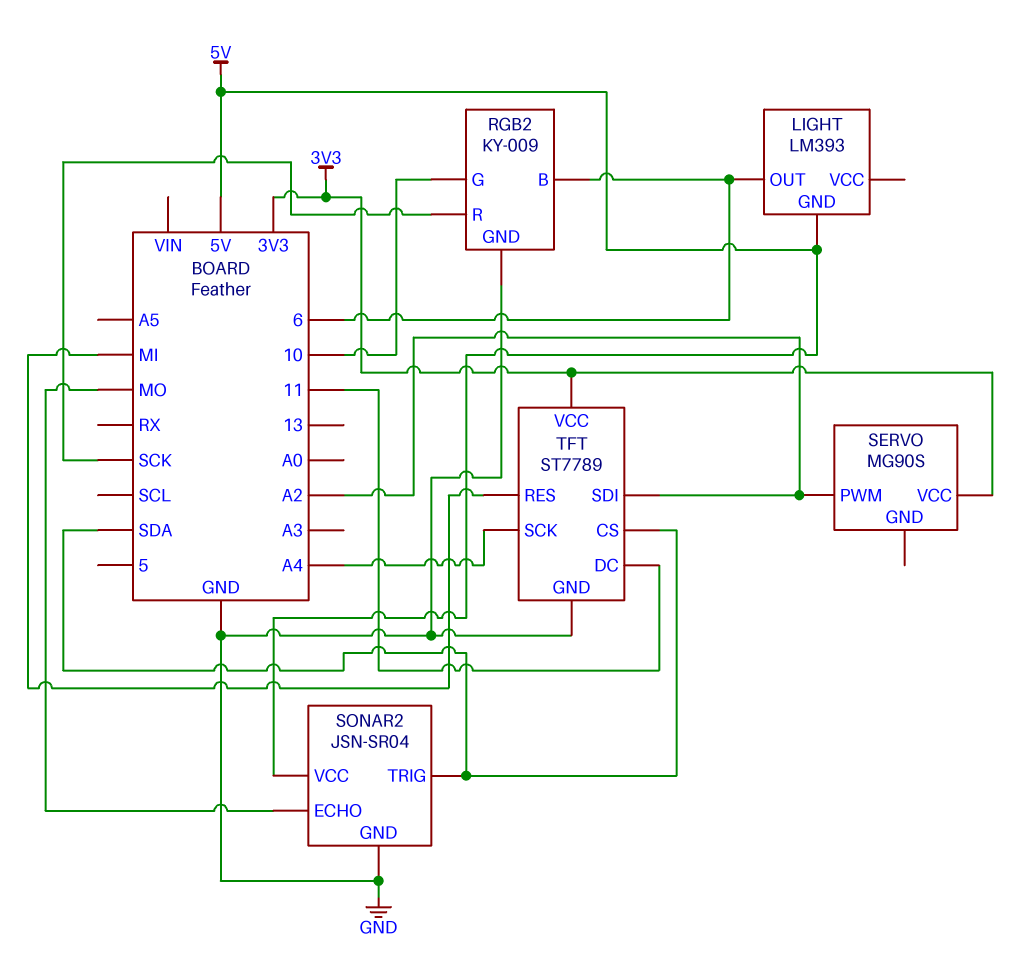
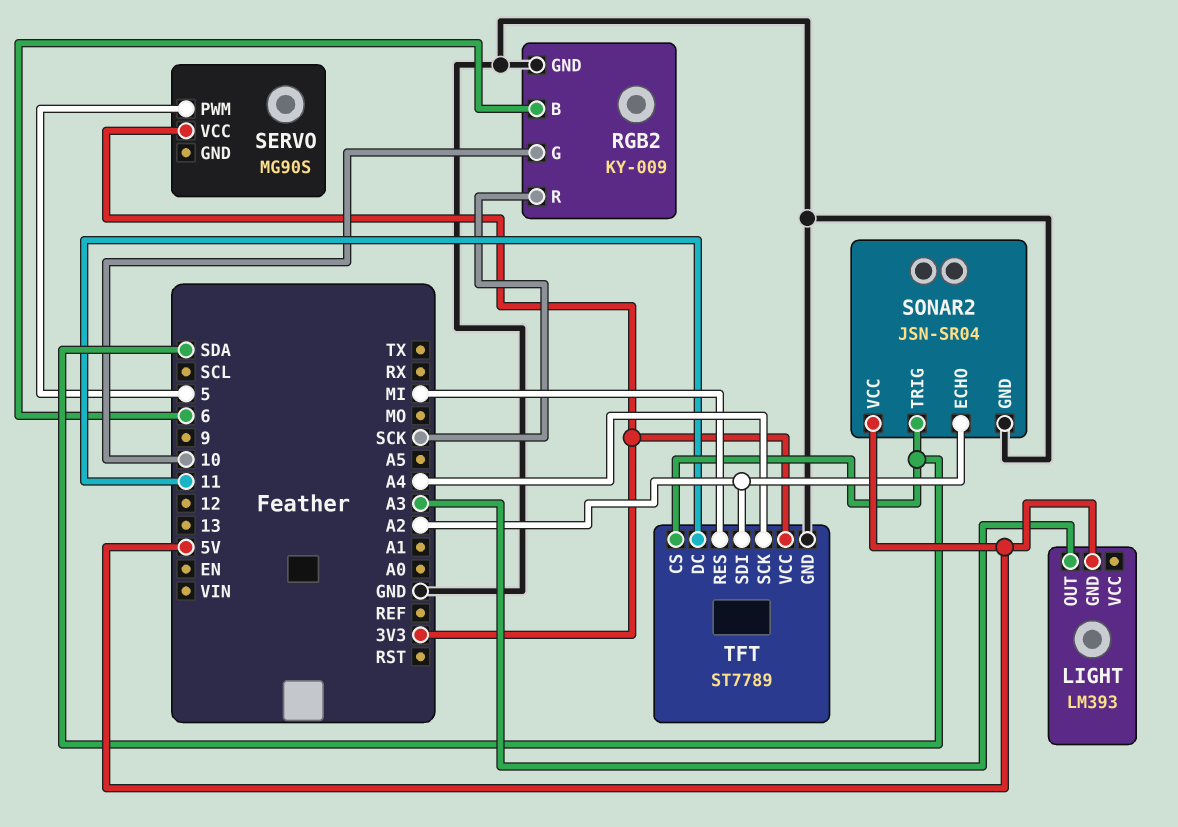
LIGHT pin OUT: 6 -> A3
SERVO pin PWM: A2 -> 5
SONAR2 pin ECHO: MO -> A2

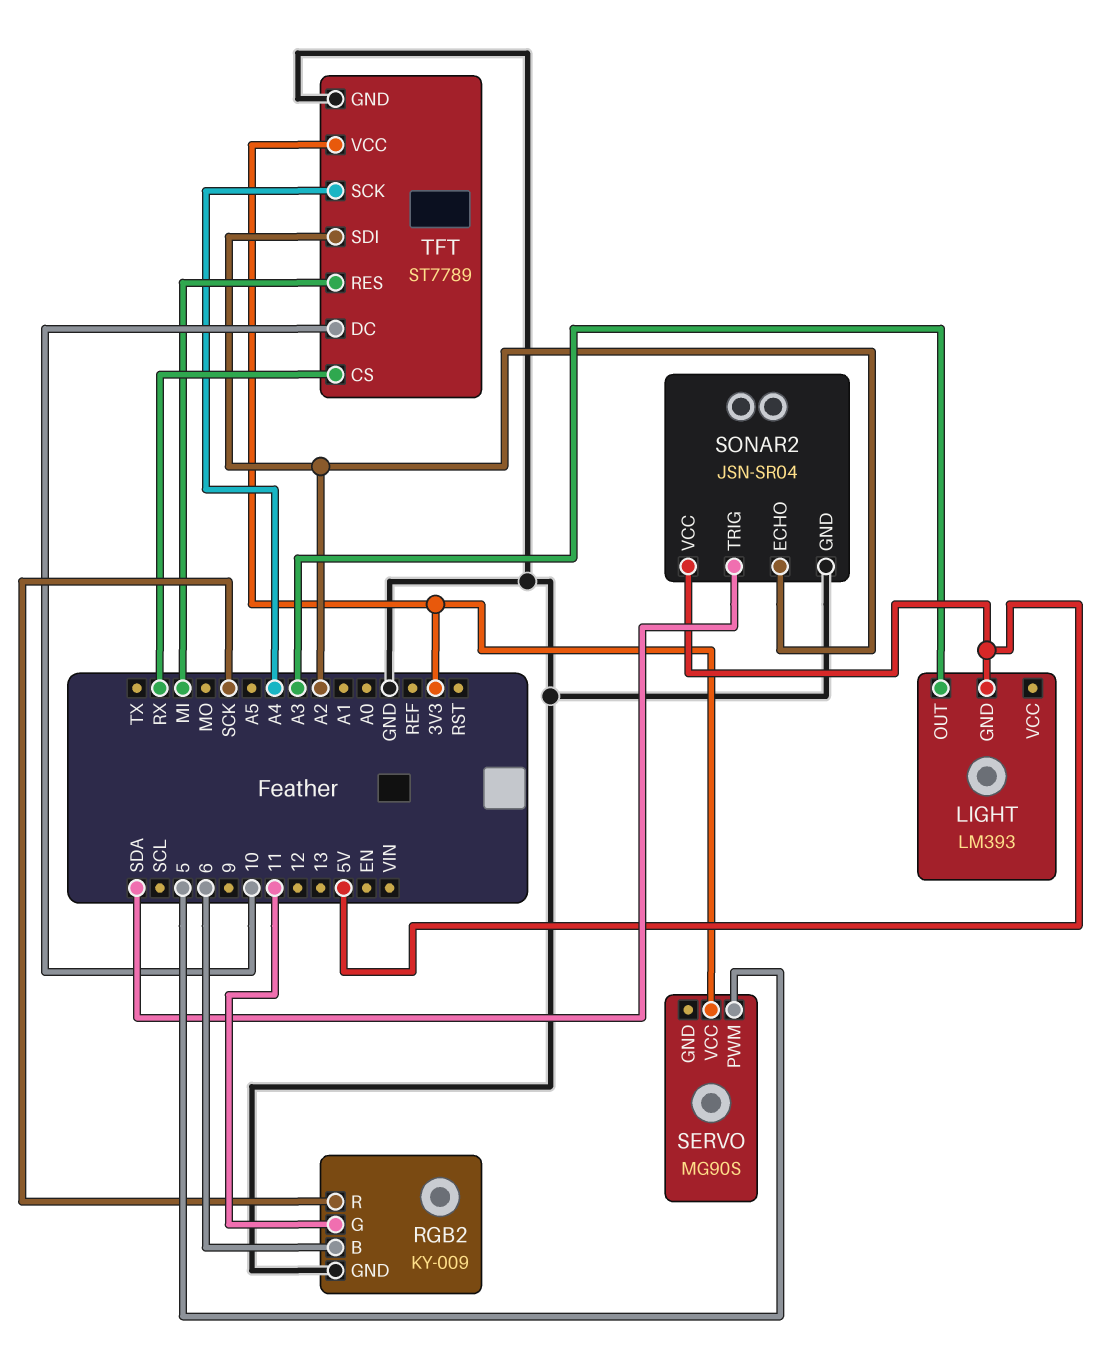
RGB2 pin G: 10 -> 11
TFT pin CS: SDA -> RX
TFT pin DC: 11 -> 10

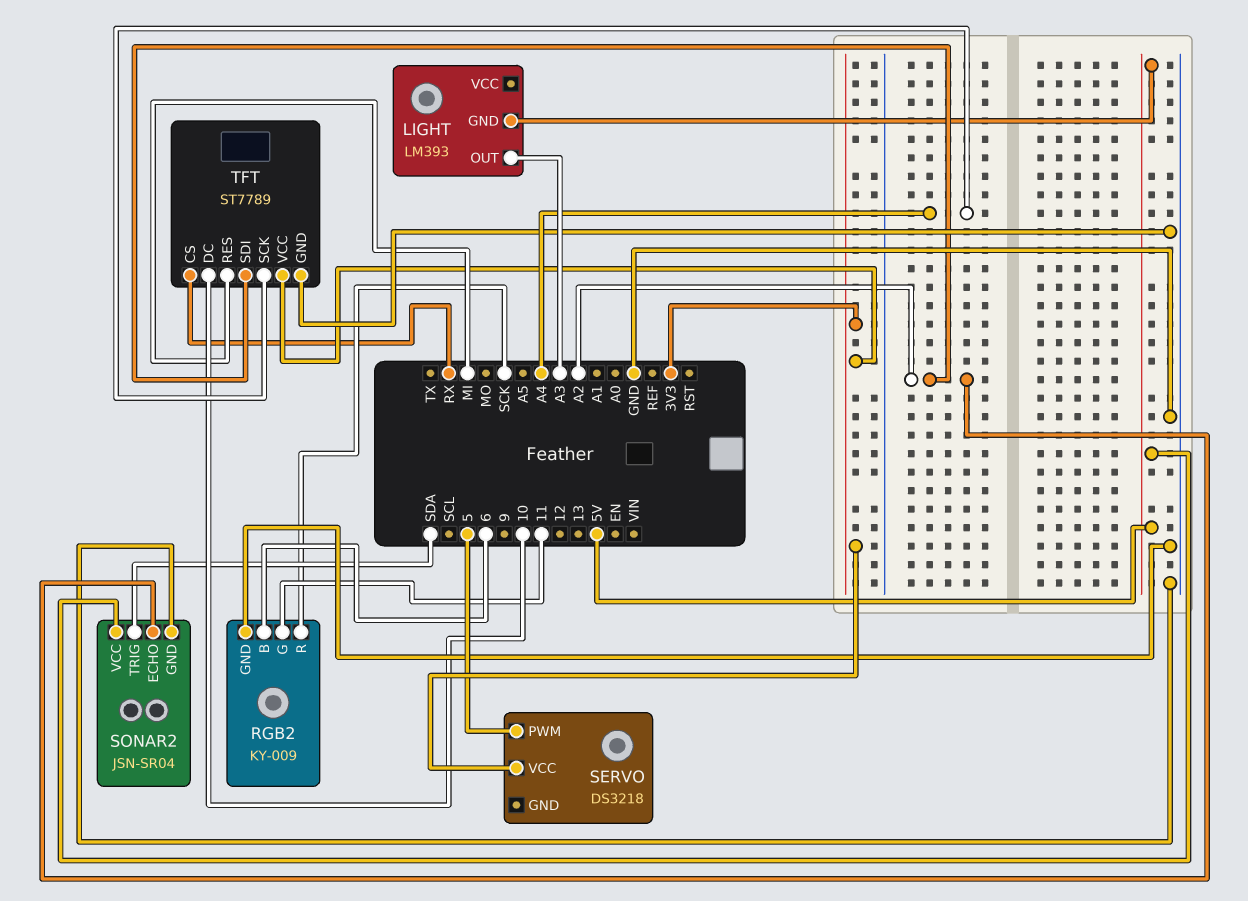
SERVO: MG90S -> DS3218

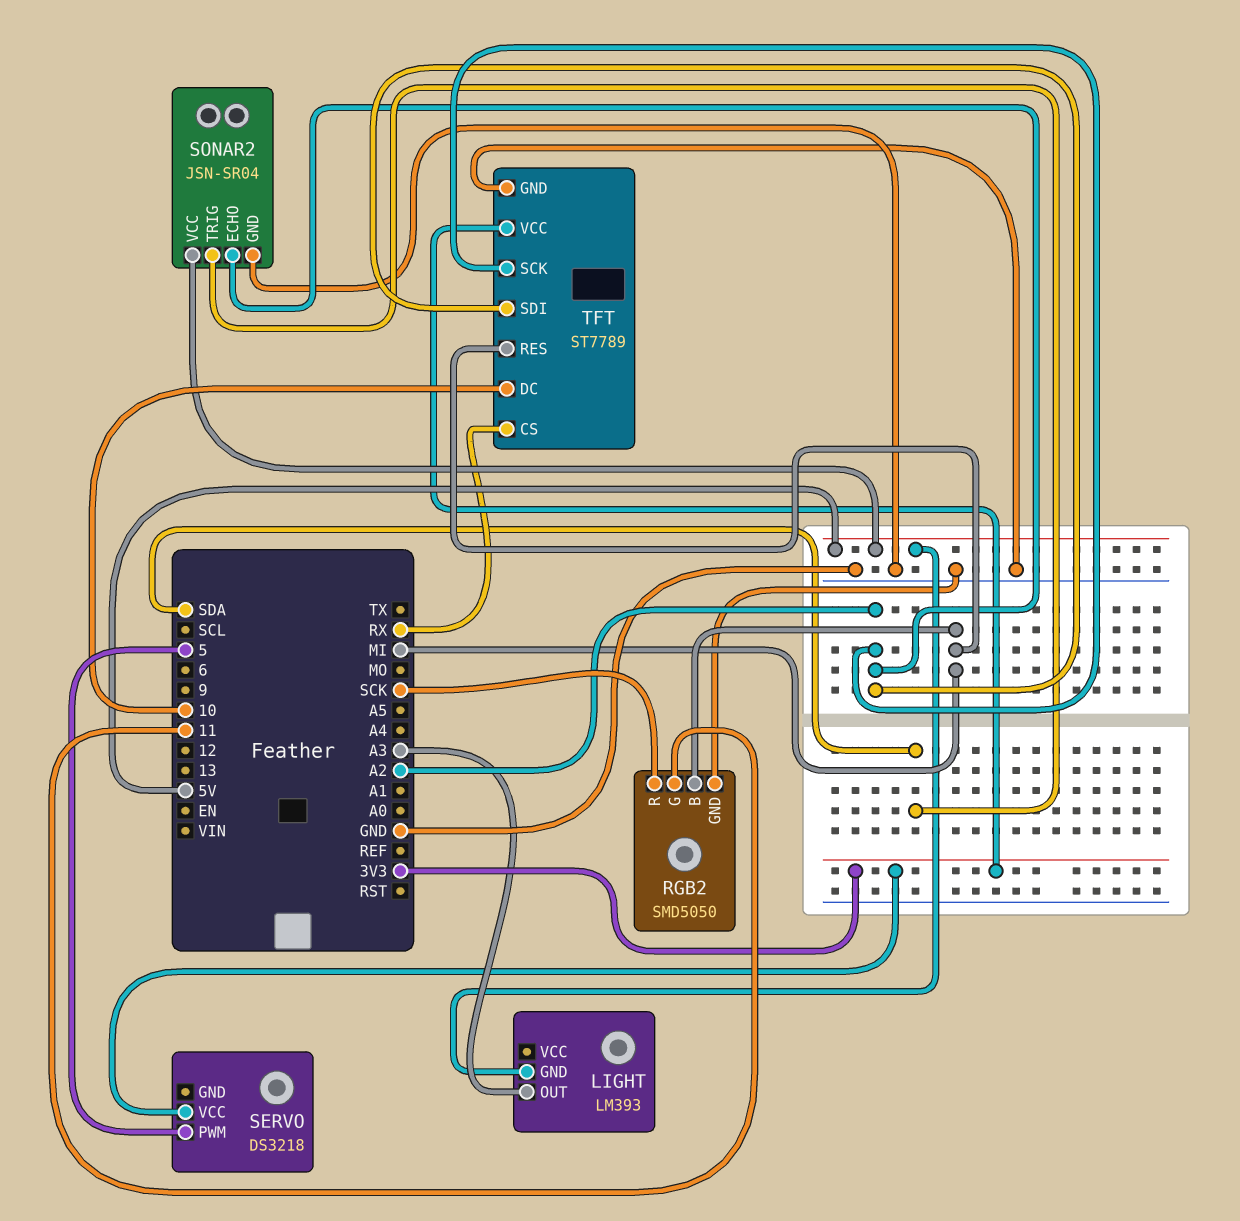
RGB2: KY-009 -> SMD5050
RGB2 pin B: 6 -> MI
TFT pin SCK: A4 -> A2

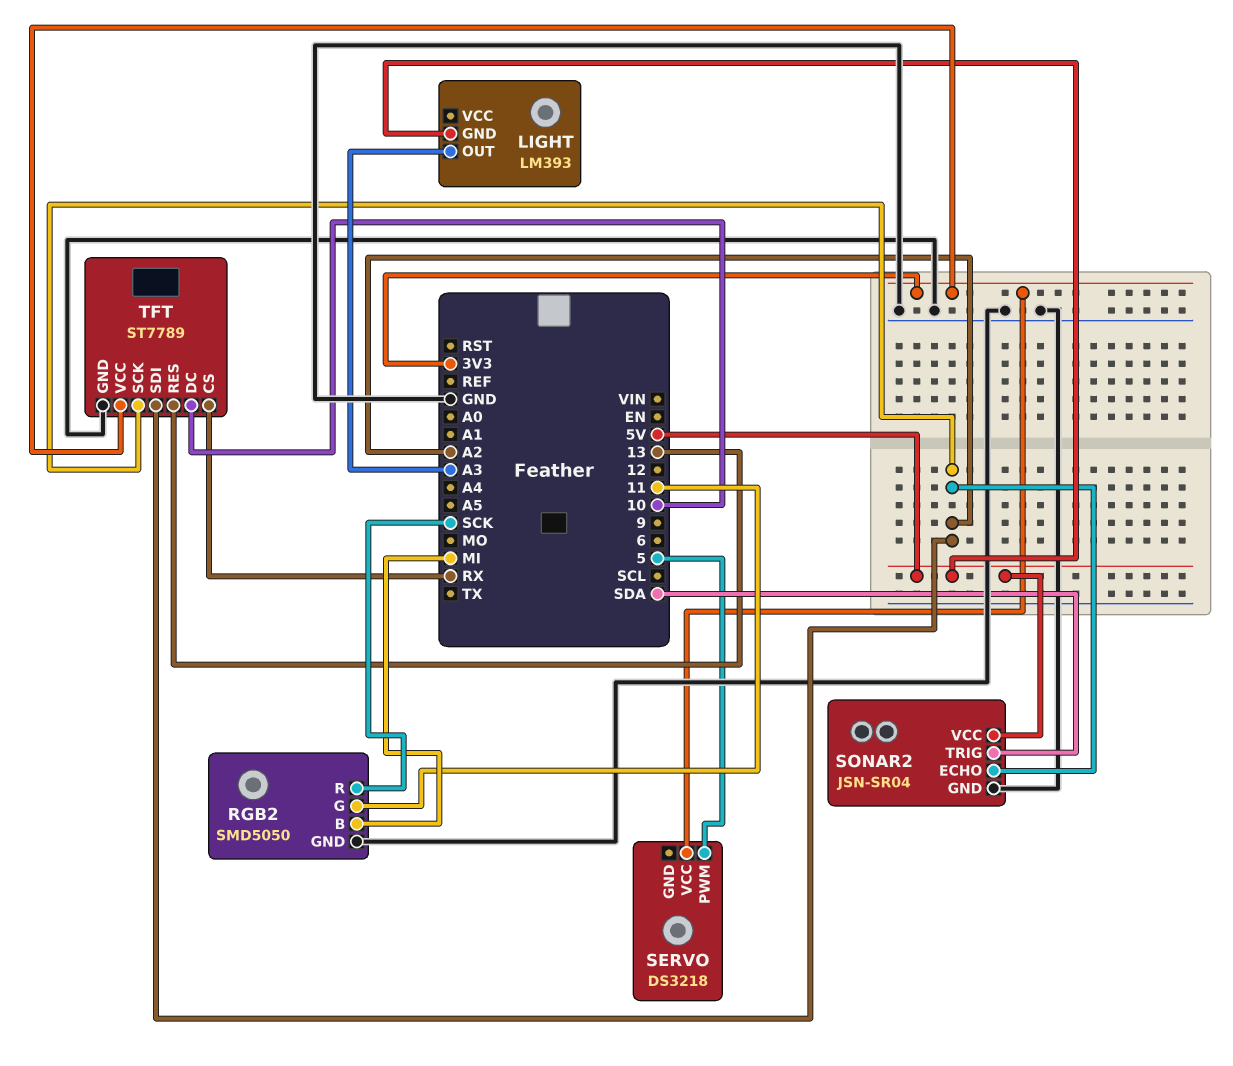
TFT pin RES: MI -> 13

